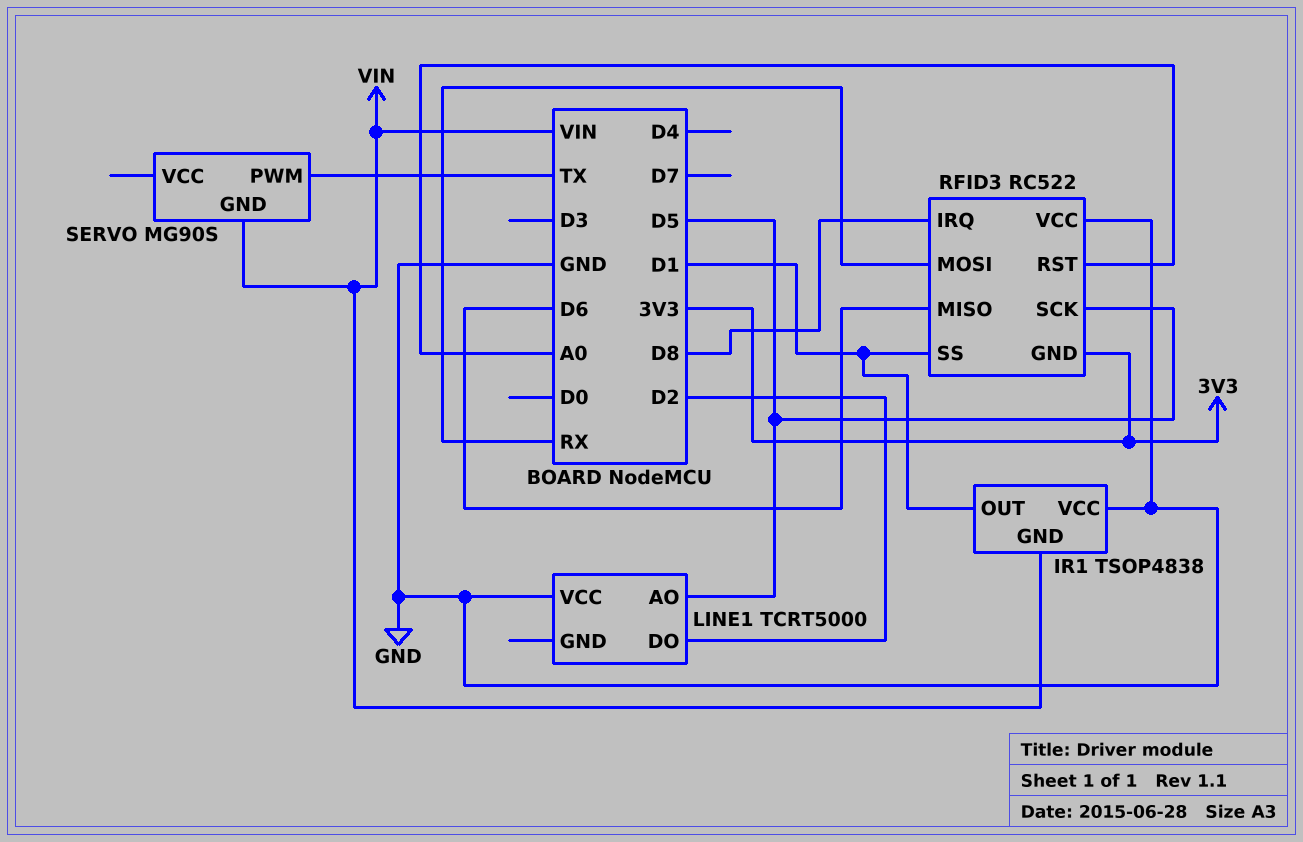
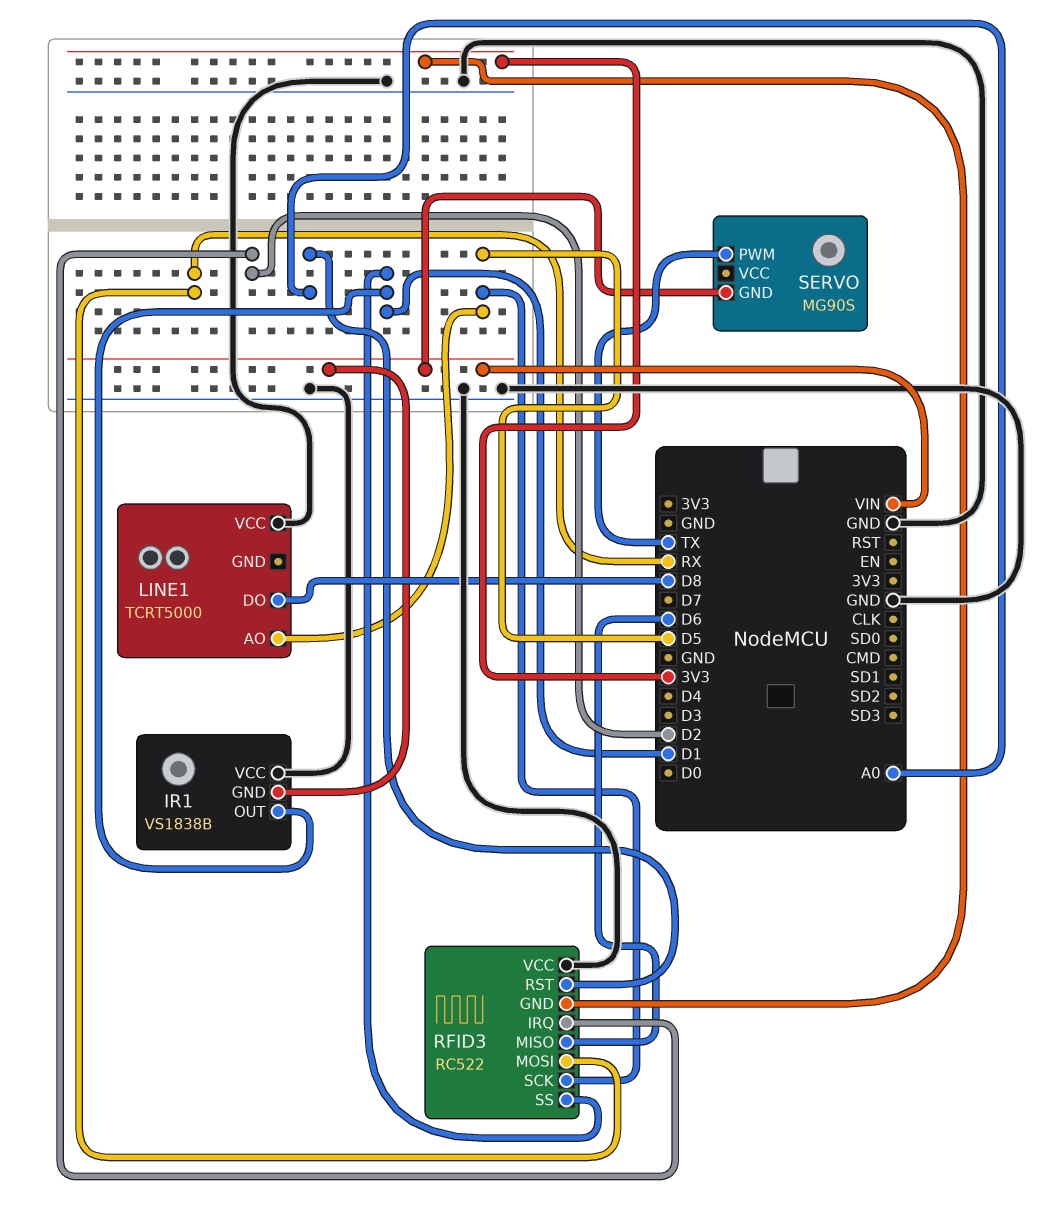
IR1: TSOP4838 -> VS1838B
LINE1 pin DO: D2 -> D8
RFID3 pin IRQ: D8 -> D2

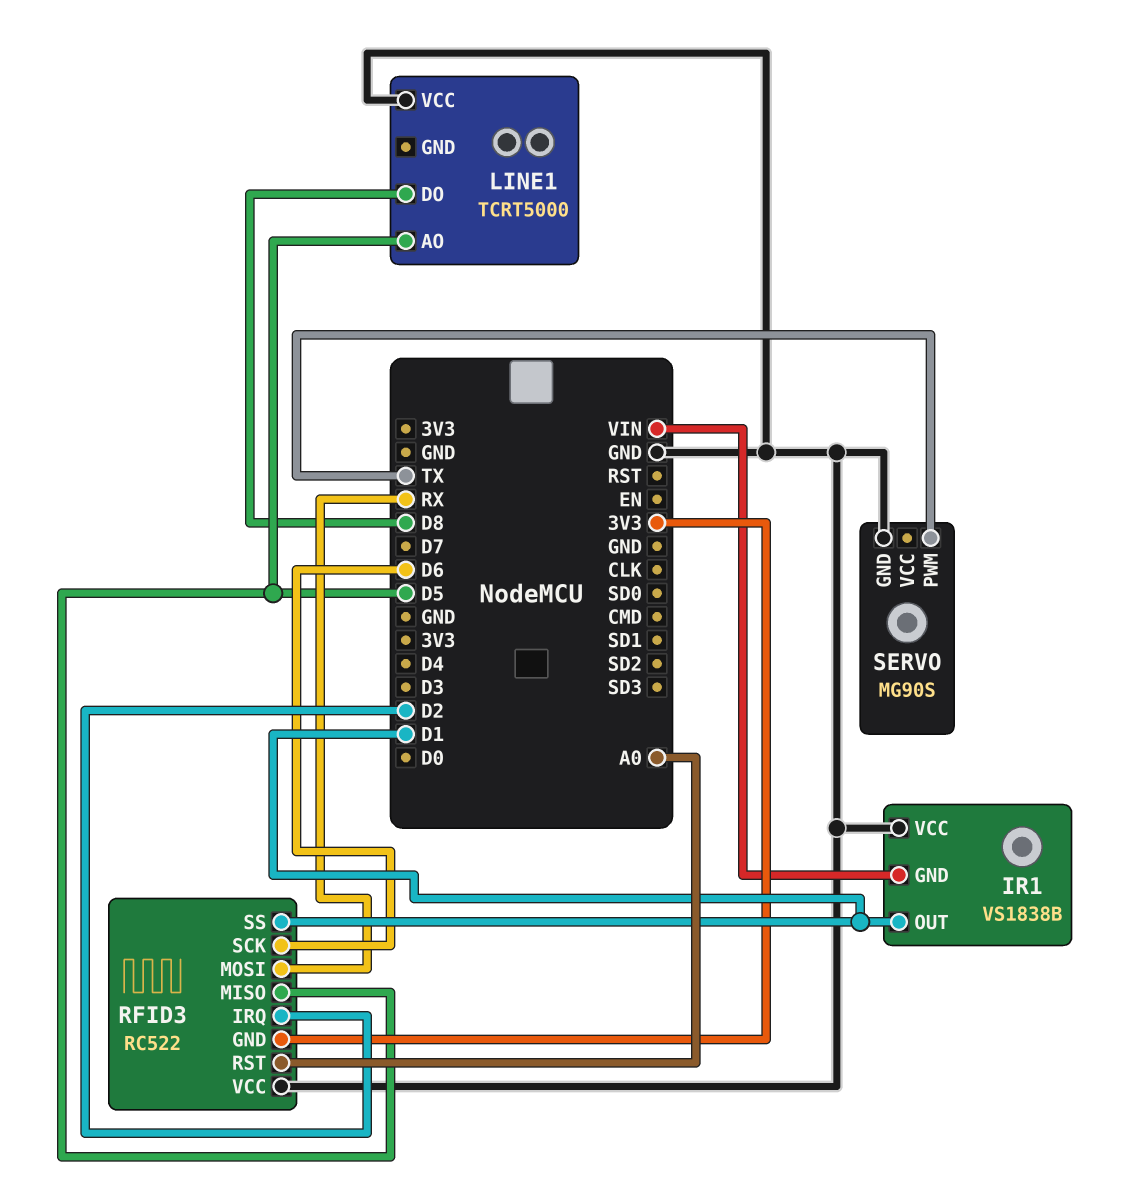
RFID3 pin MISO: D6 -> D5
RFID3 pin SCK: D5 -> D6
SERVO pin GND: VIN -> GND

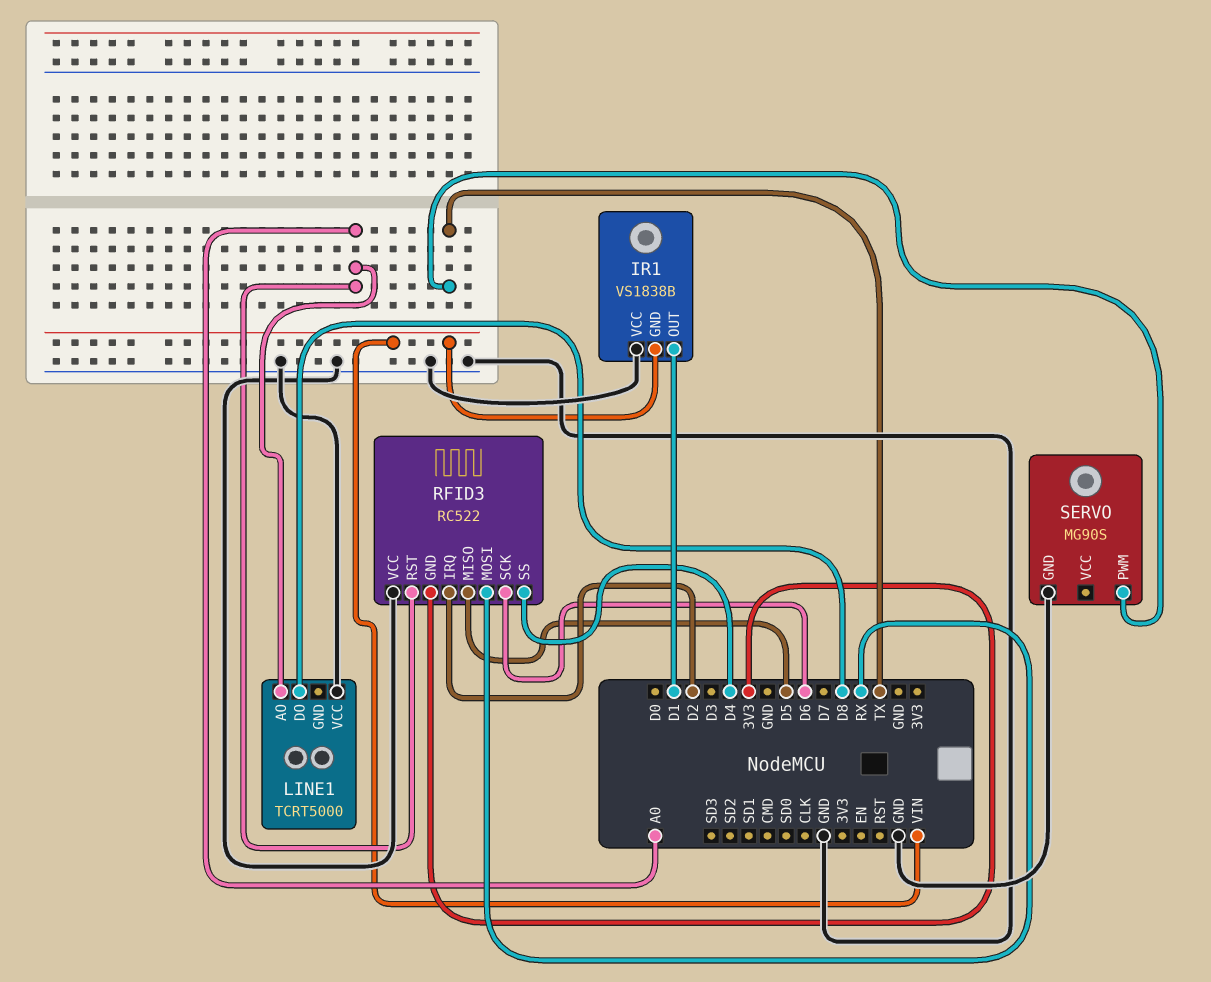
LINE1 pin AO: D5 -> A0
RFID3 pin SS: D1 -> D4

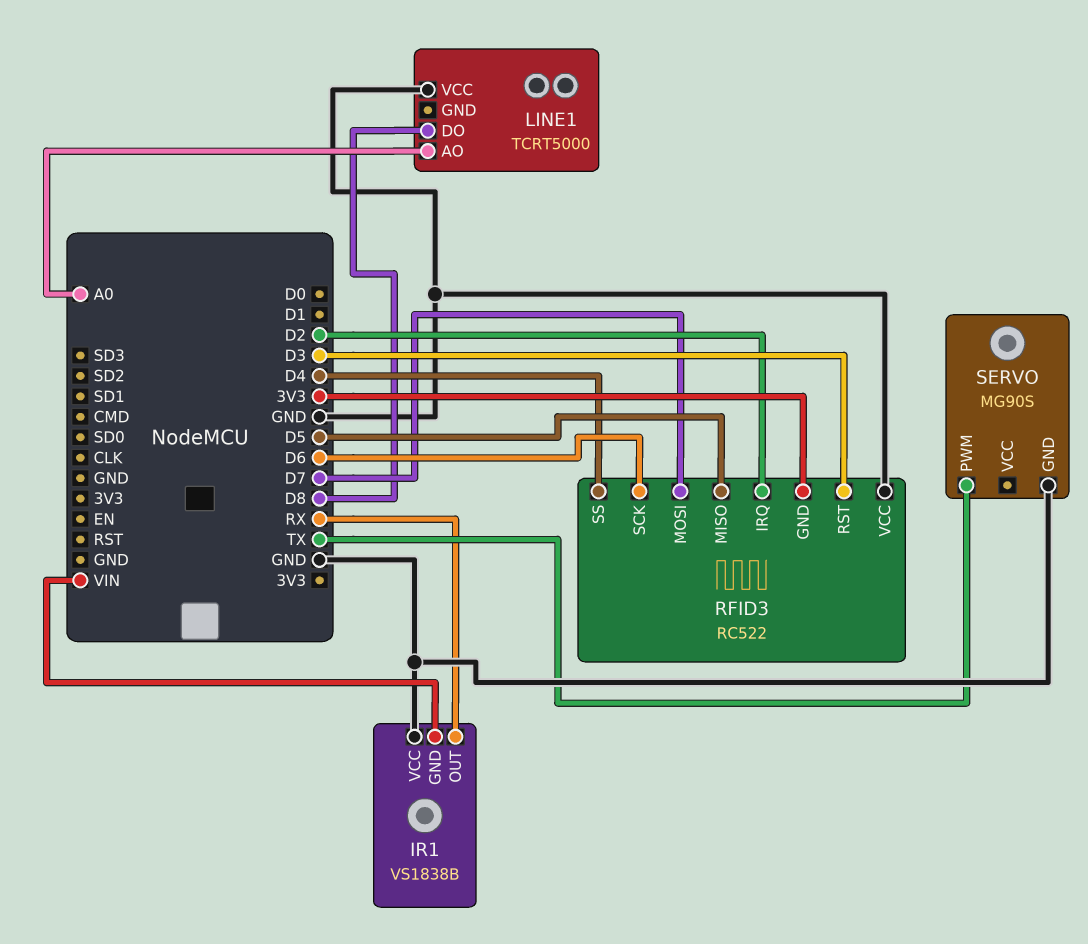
IR1 pin OUT: D1 -> RX
RFID3 pin MOSI: RX -> D7
RFID3 pin RST: A0 -> D3

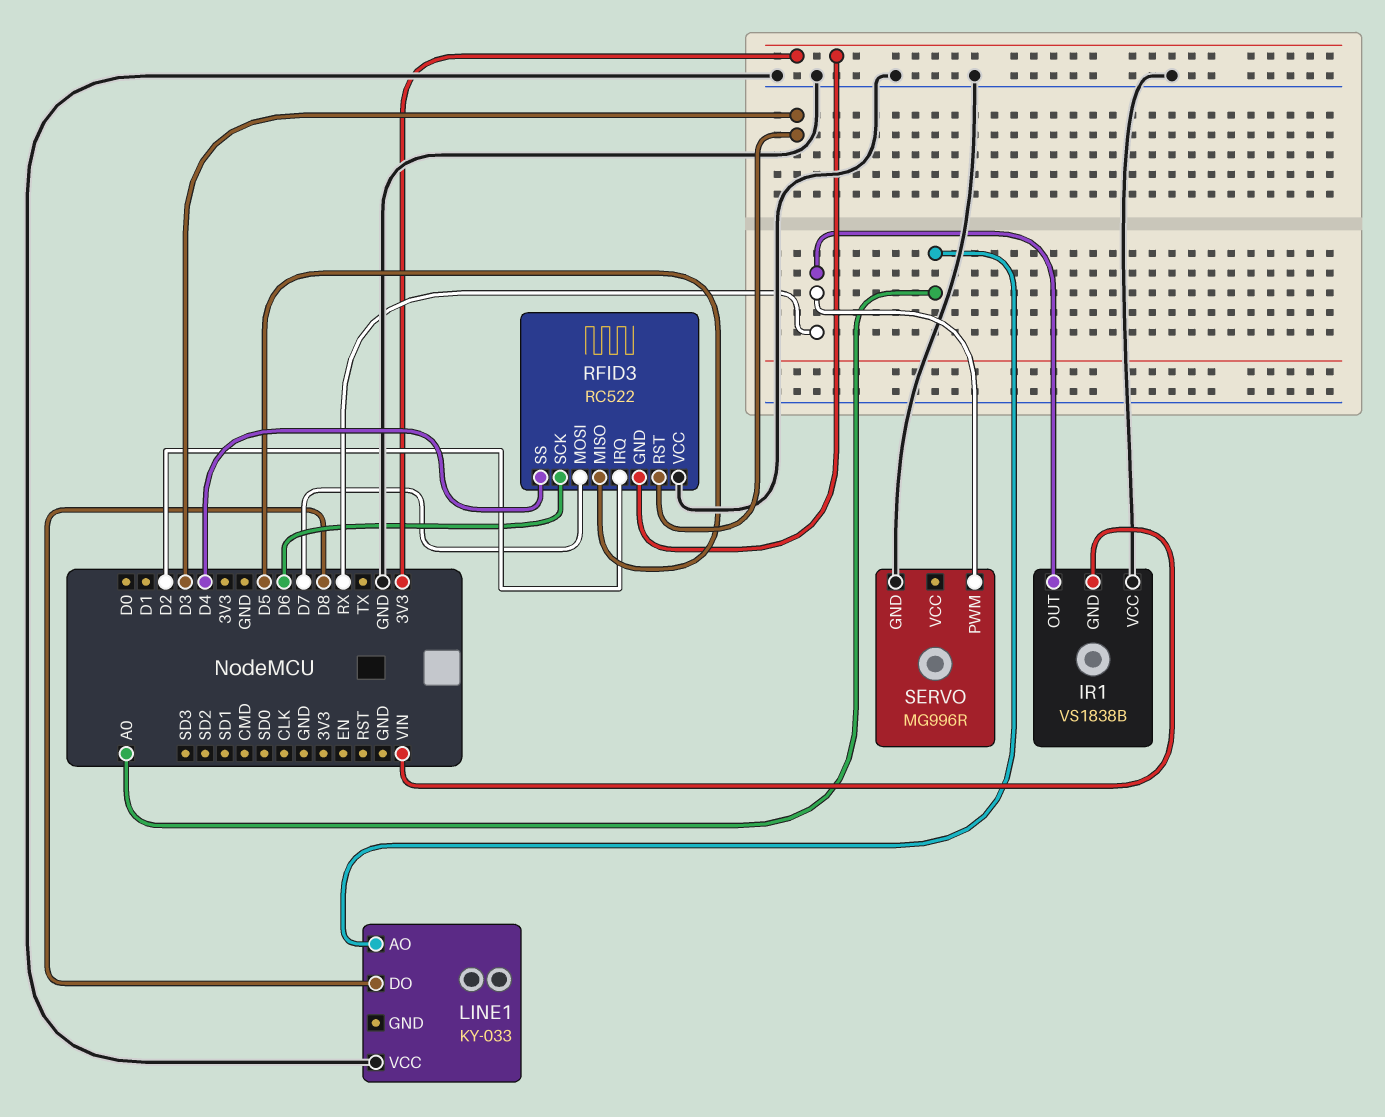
LINE1: TCRT5000 -> KY-033
SERVO: MG90S -> MG996R
SERVO pin PWM: TX -> RX

